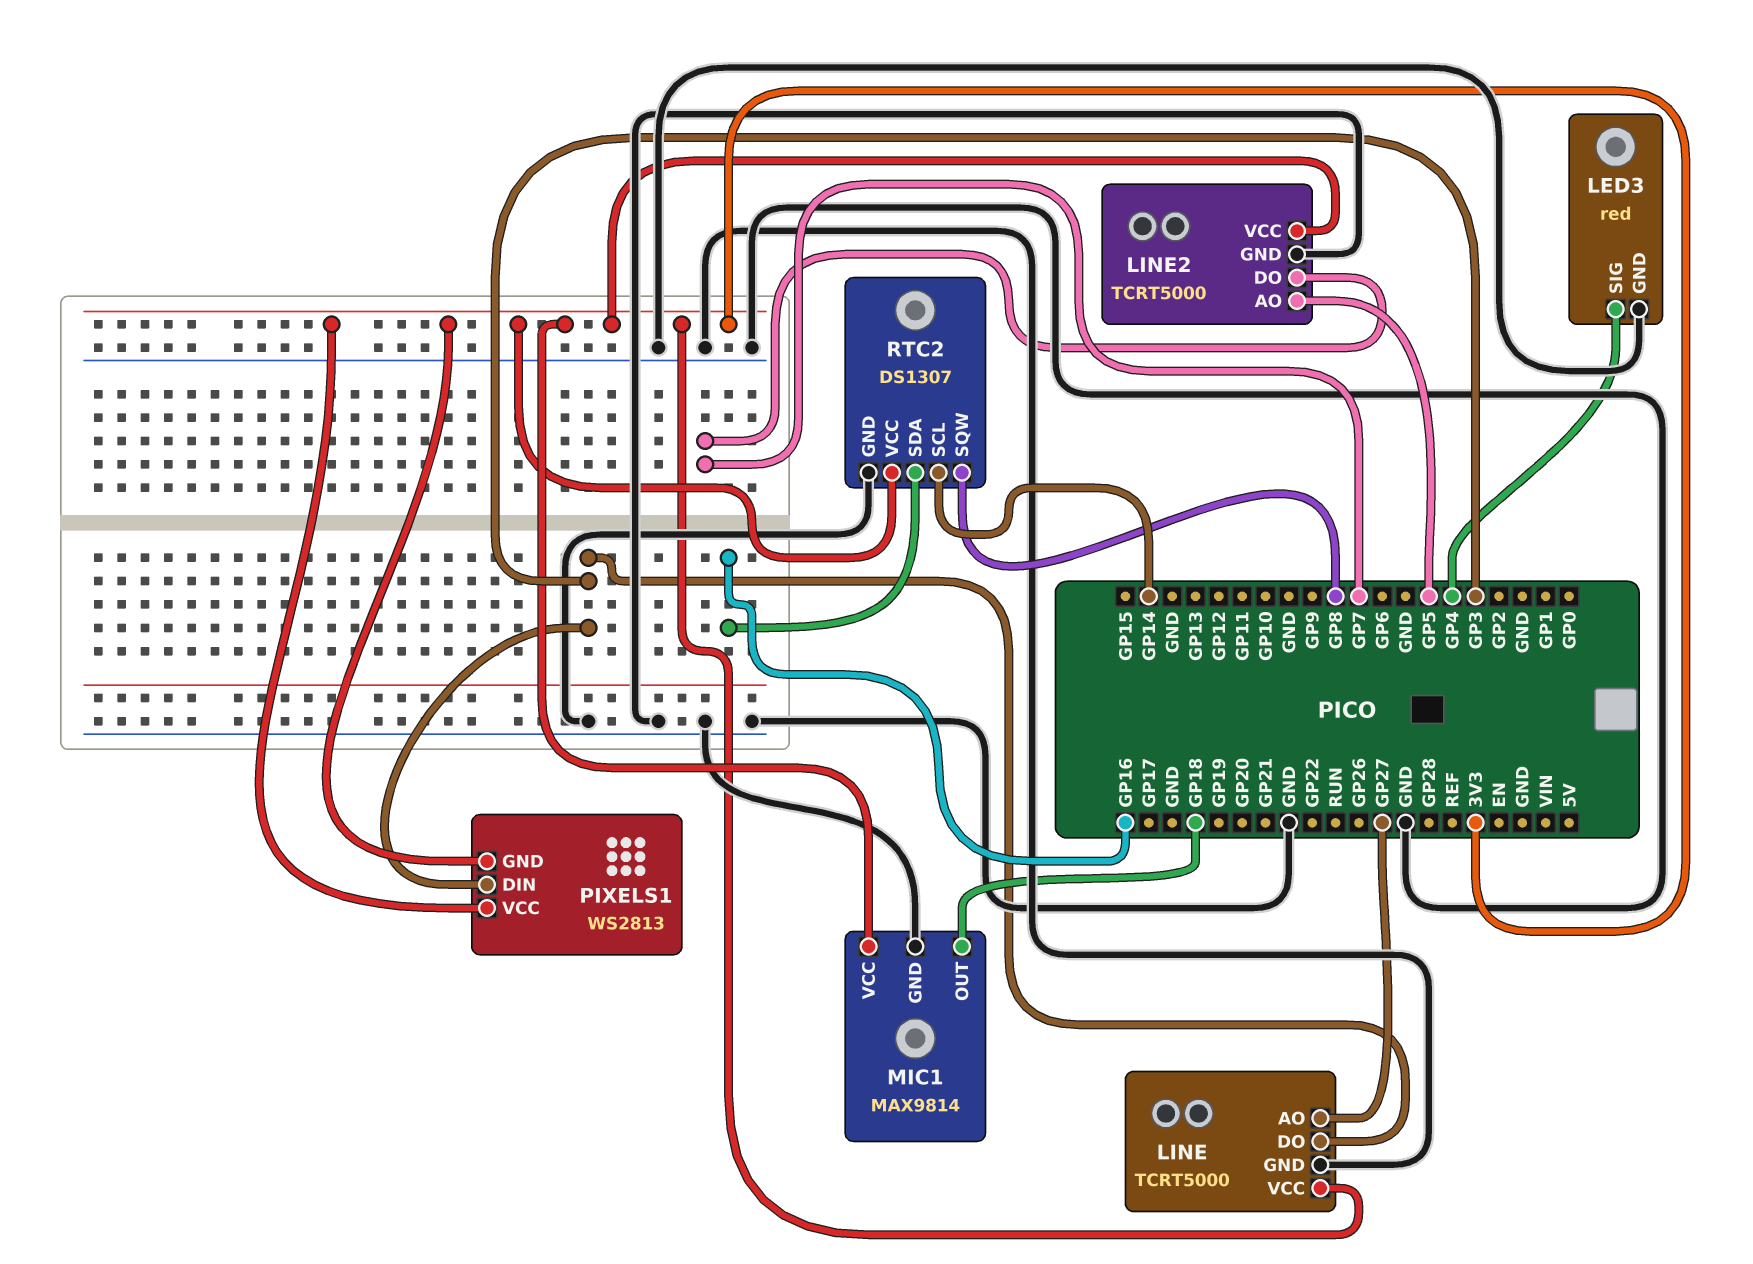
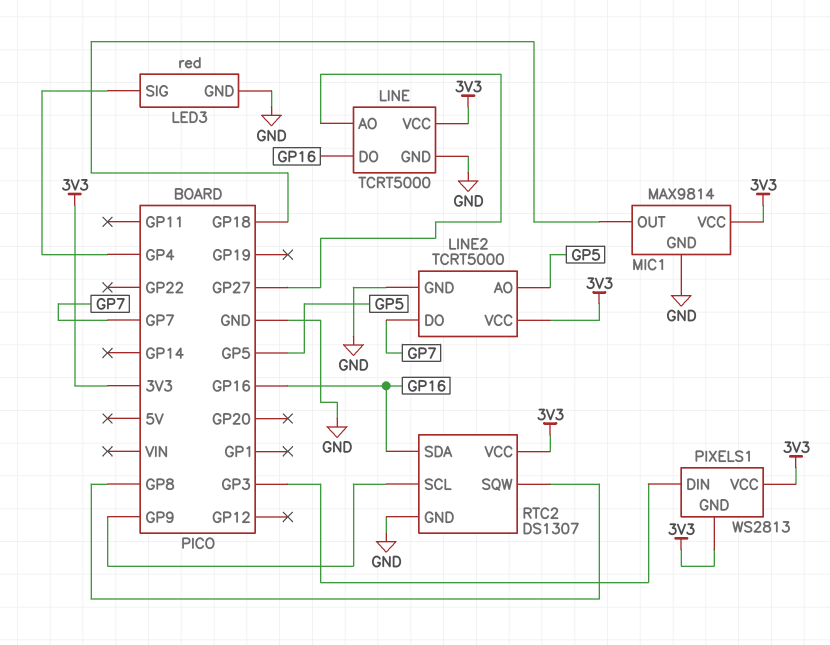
LINE pin DO: GP3 -> GP16
RTC2 pin SCL: GP14 -> GP9

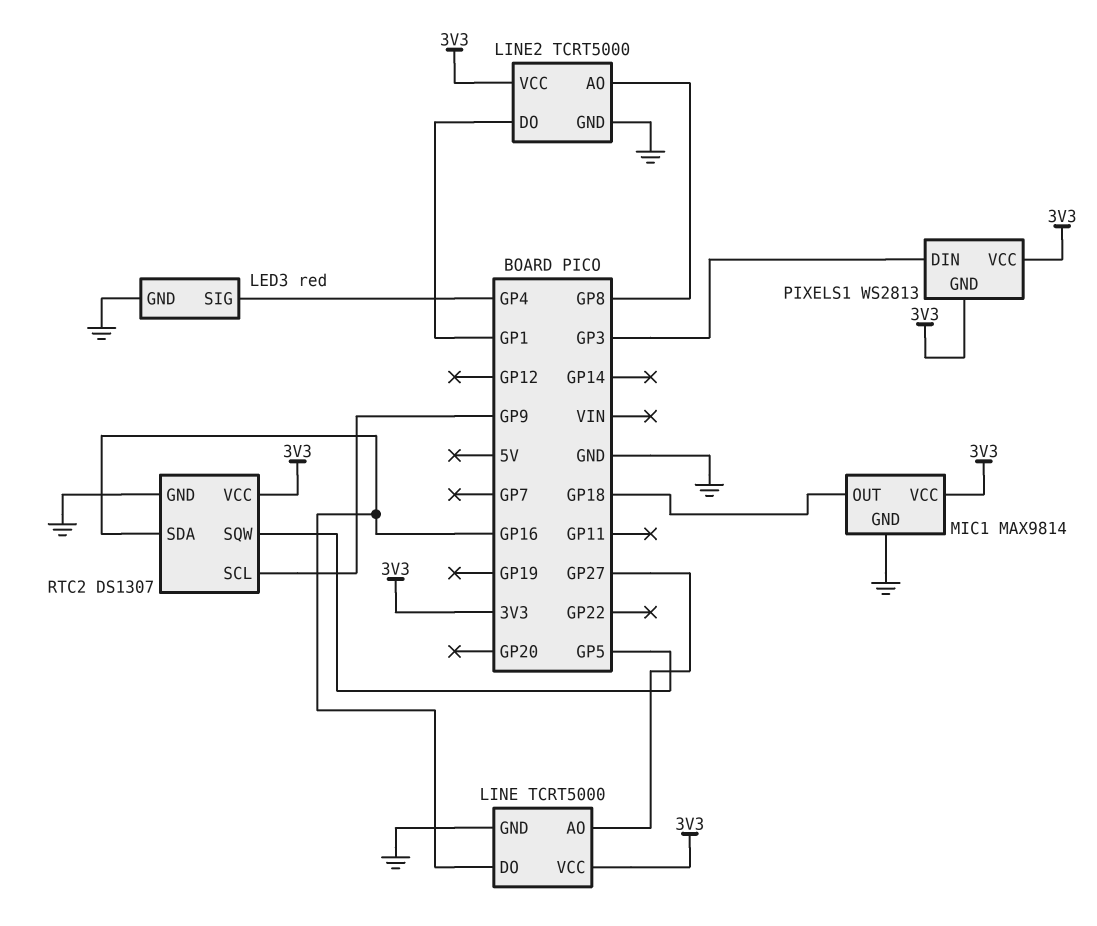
LINE2 pin AO: GP5 -> GP8
LINE2 pin DO: GP7 -> GP1
RTC2 pin SQW: GP8 -> GP5

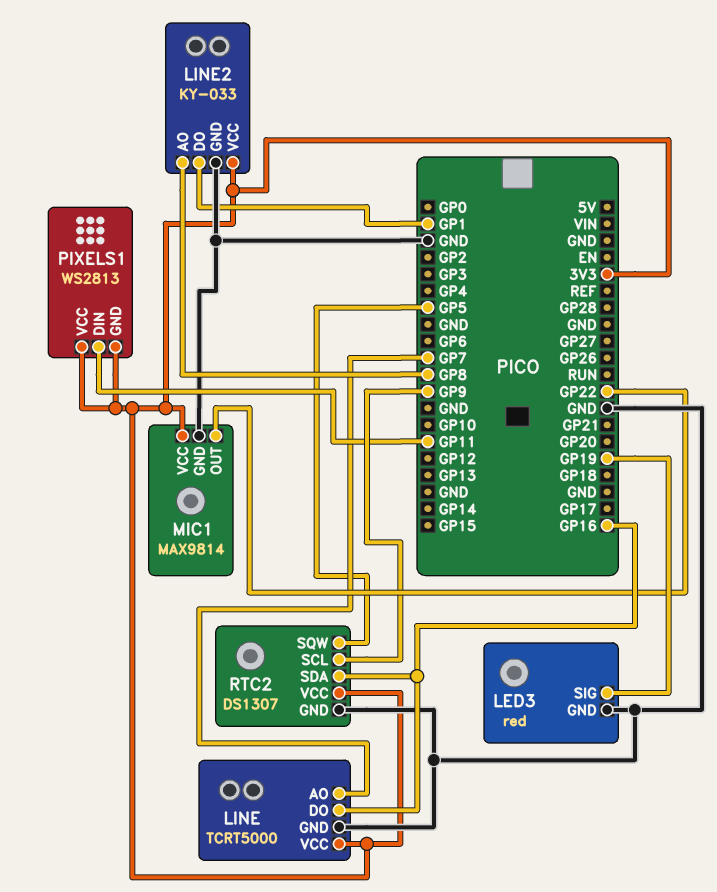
LED3 pin SIG: GP4 -> GP19
LINE pin AO: GP27 -> GP7
LINE2: TCRT5000 -> KY-033
MIC1 pin OUT: GP18 -> GP22
PIXELS1 pin DIN: GP3 -> GP11

